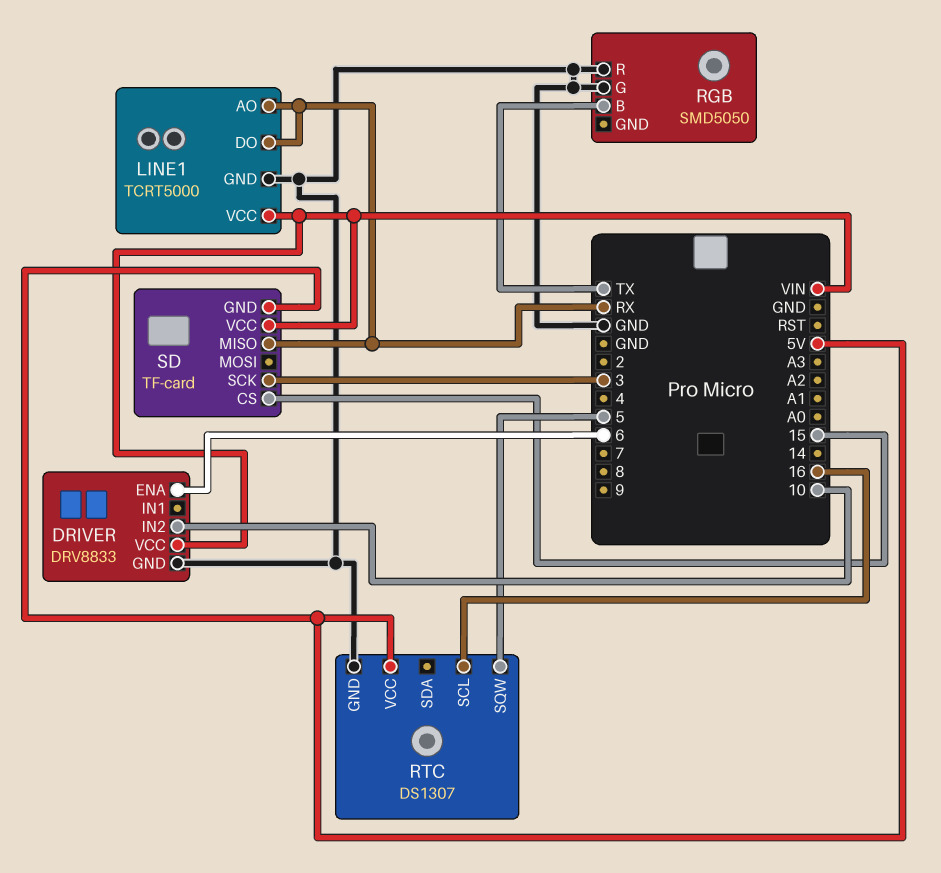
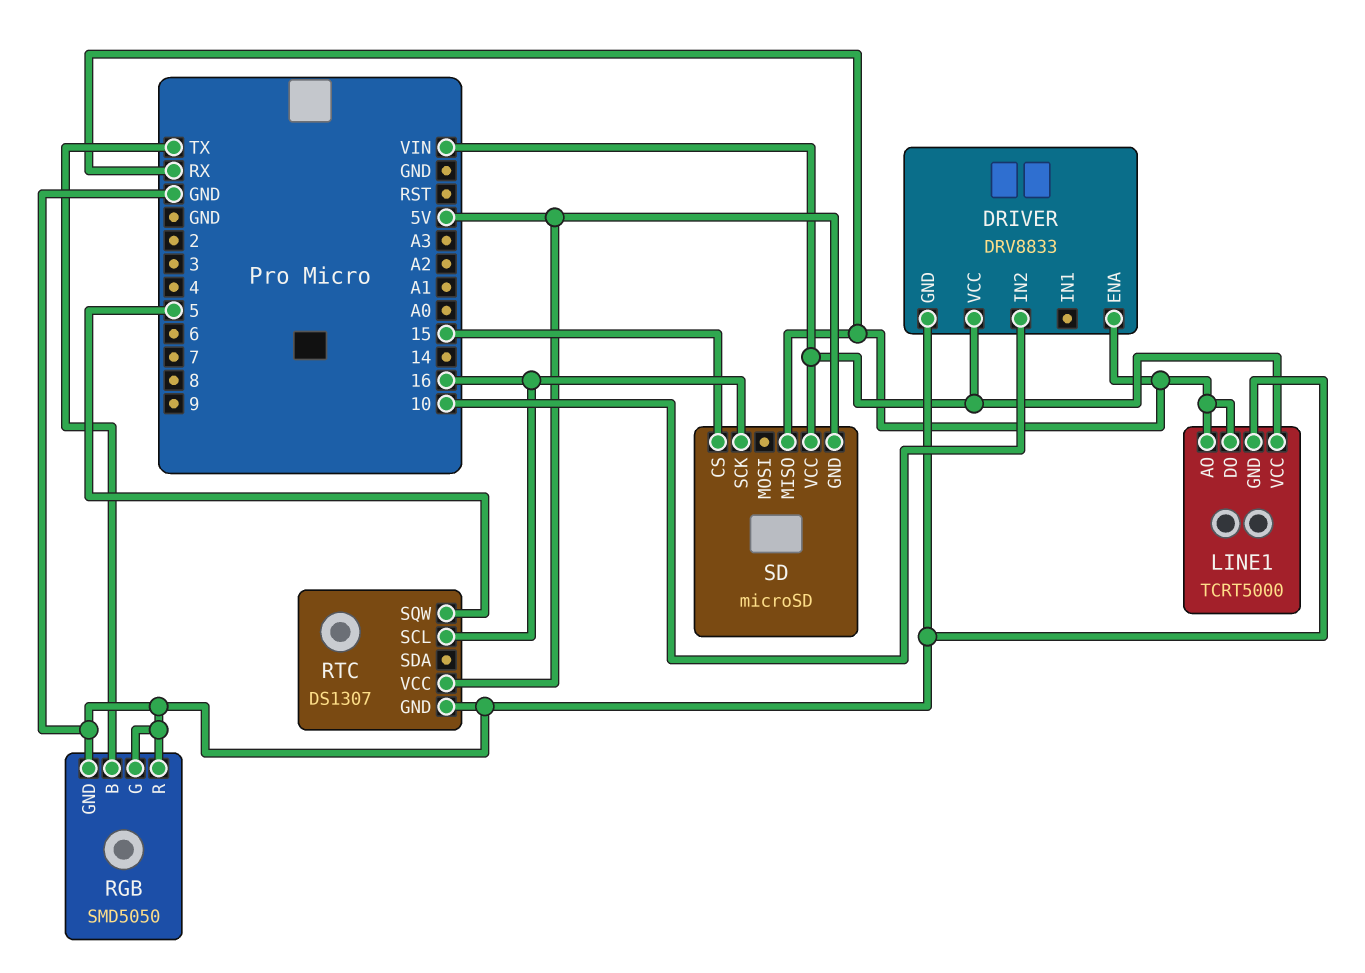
DRIVER pin ENA: 6 -> RX
RGB pin GND: none -> GND
SD: TF-card -> microSD
SD pin SCK: 3 -> 16

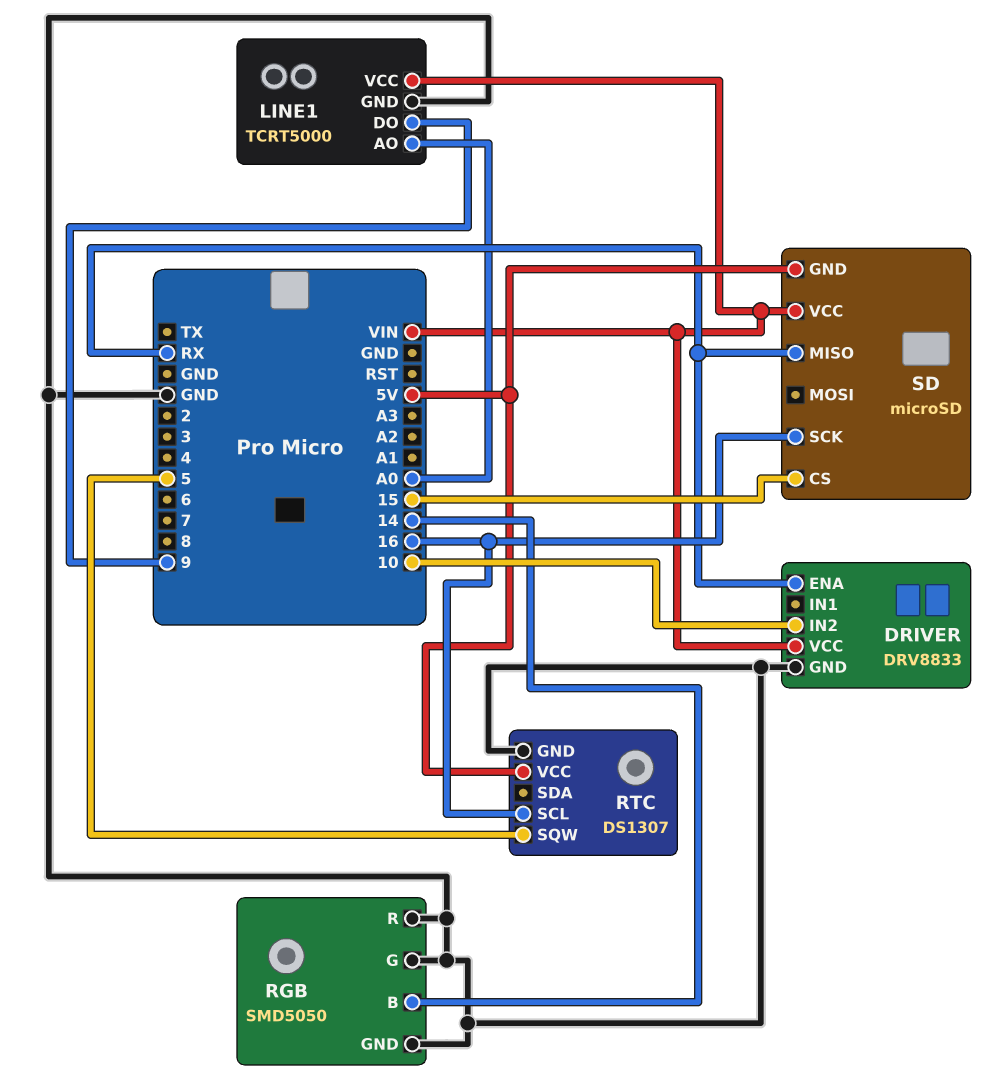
LINE1 pin AO: RX -> A0
LINE1 pin DO: RX -> 9
RGB pin B: TX -> 14

